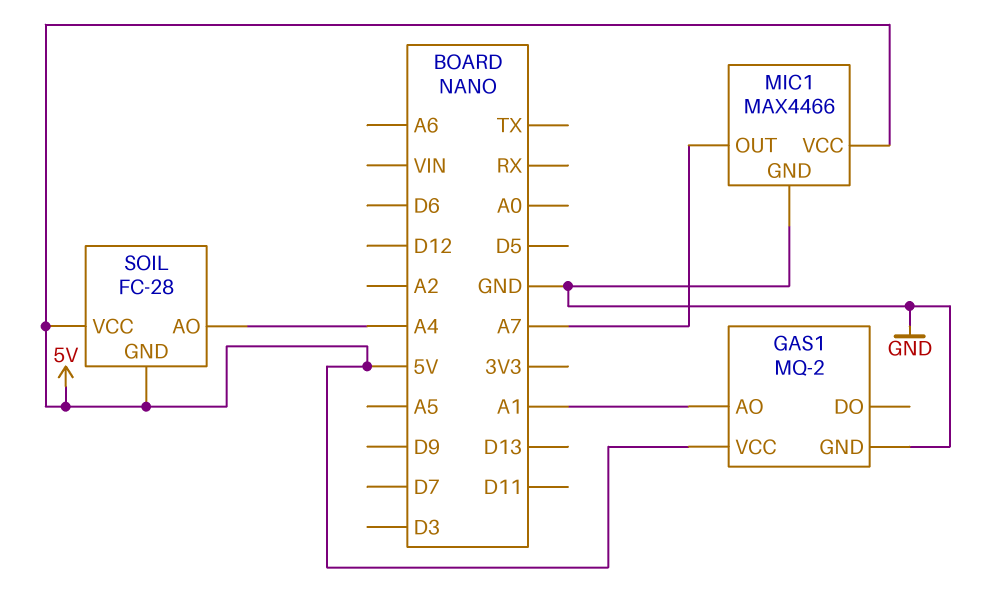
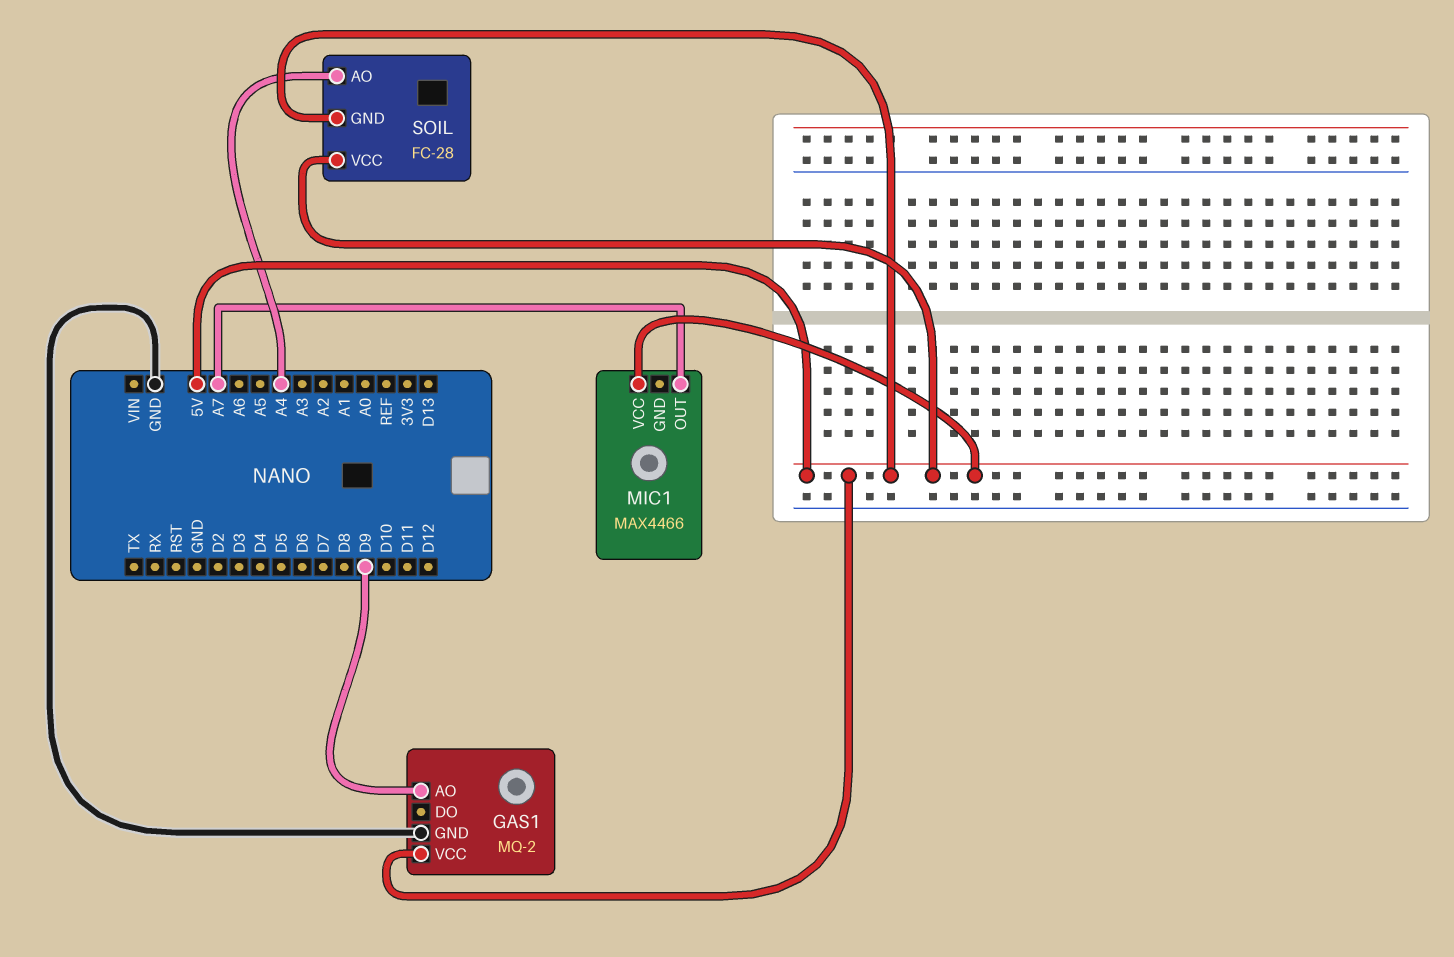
GAS1 pin AO: A1 -> D9
MIC1 pin GND: GND -> none

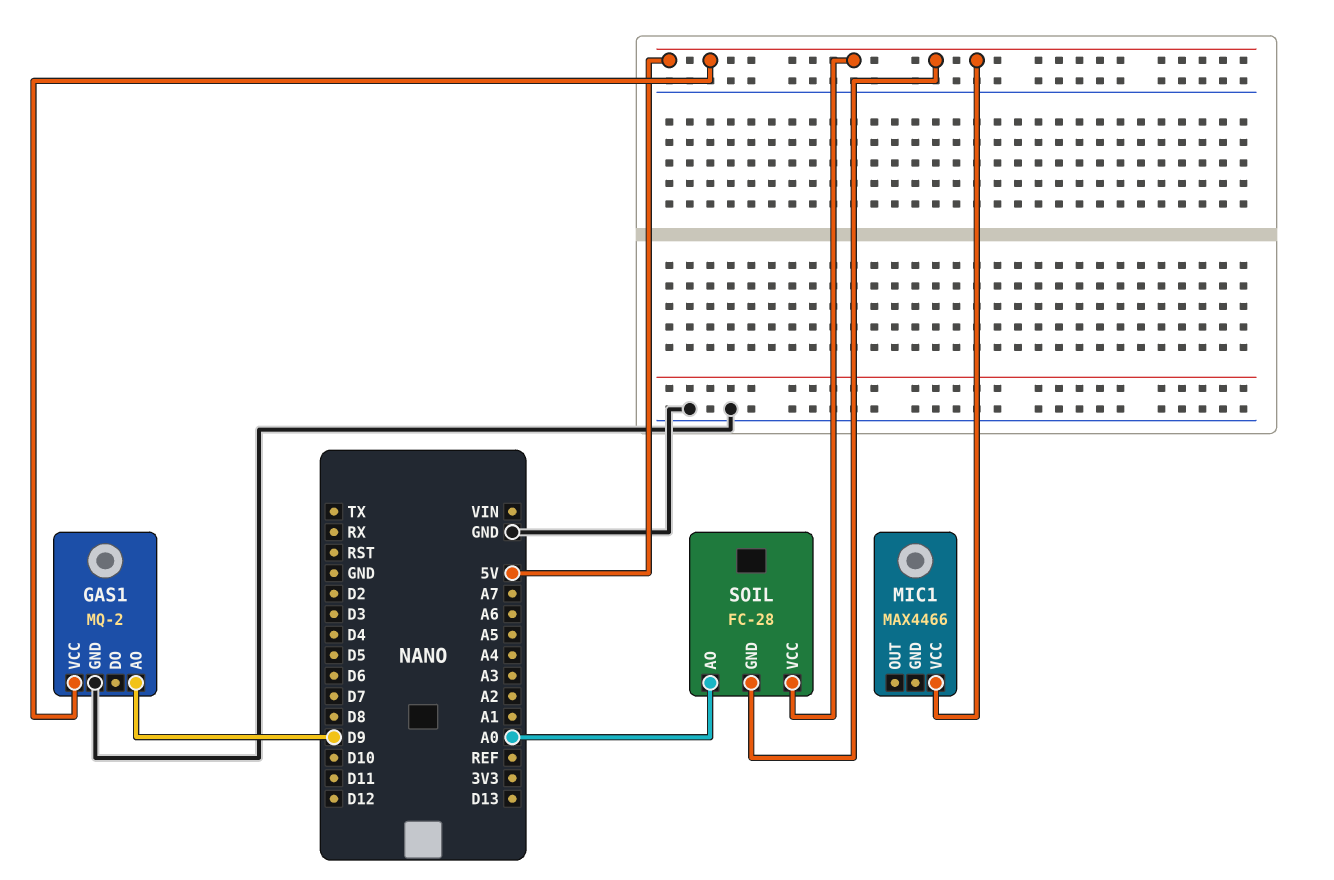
MIC1 pin OUT: A7 -> none
SOIL pin AO: A4 -> A0

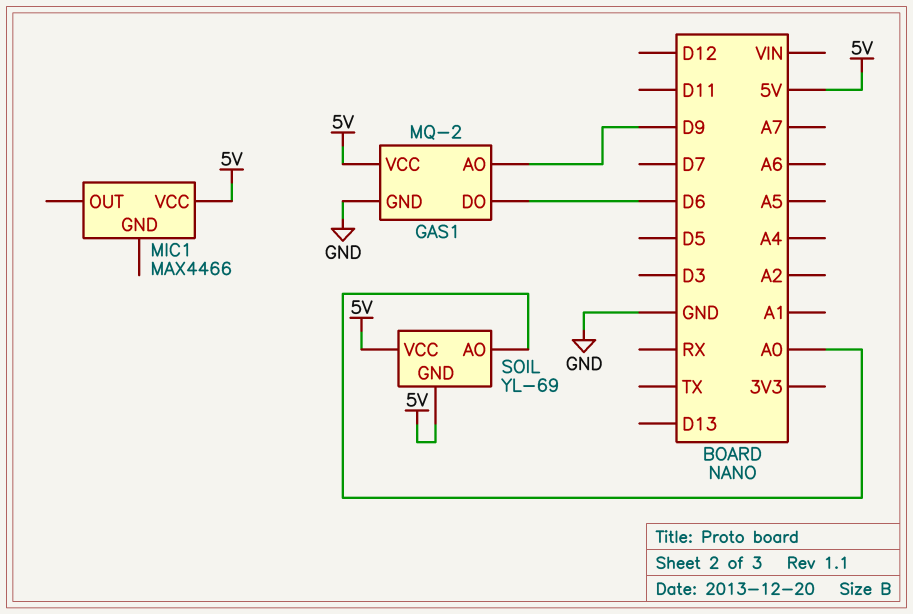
GAS1 pin DO: none -> D6
SOIL: FC-28 -> YL-69

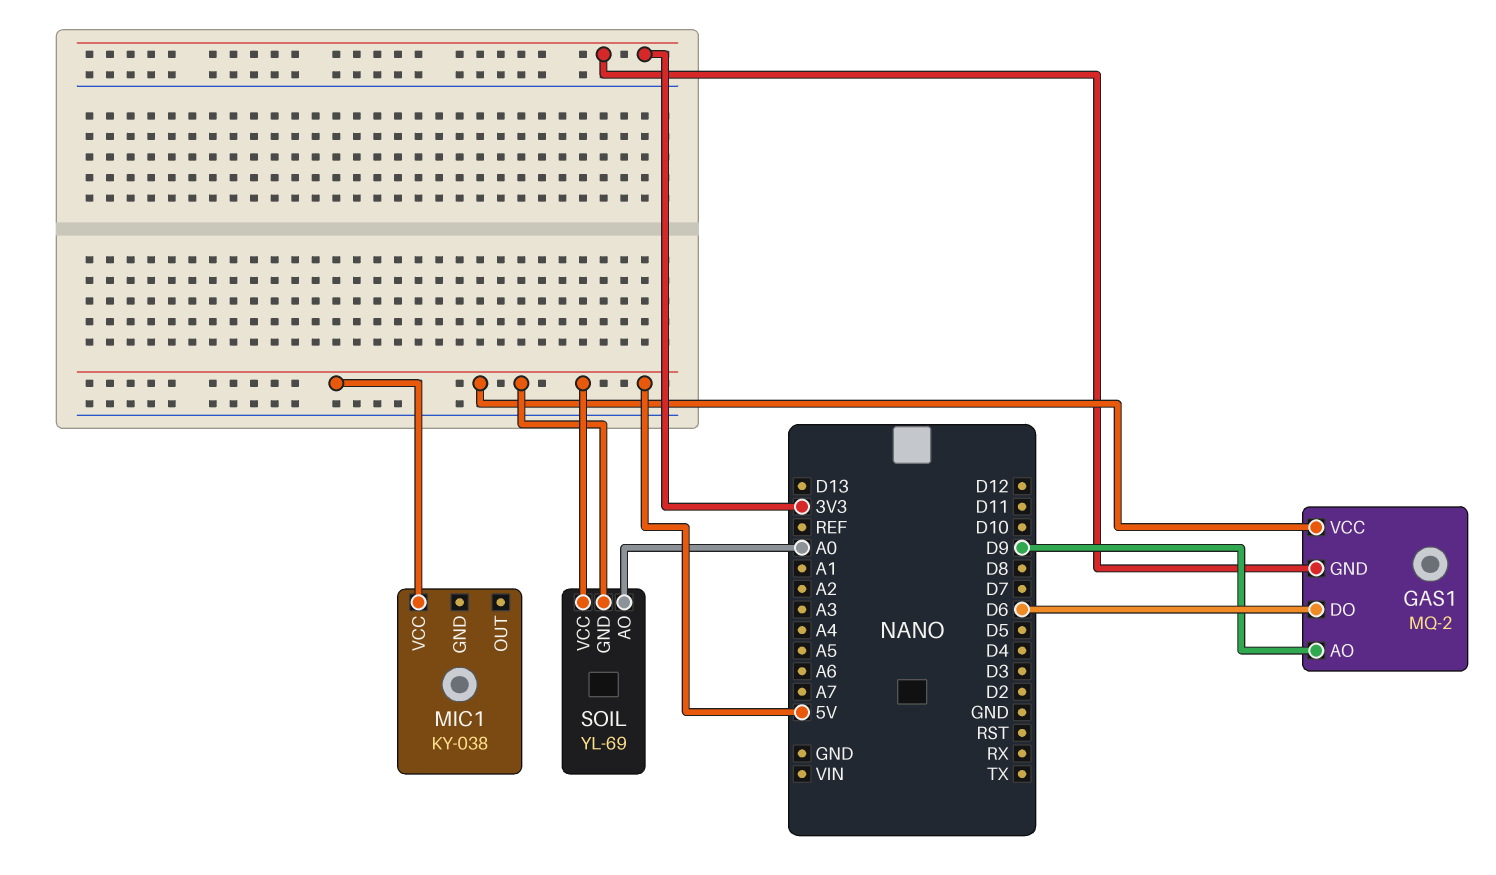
GAS1 pin GND: GND -> 3V3
MIC1: MAX4466 -> KY-038

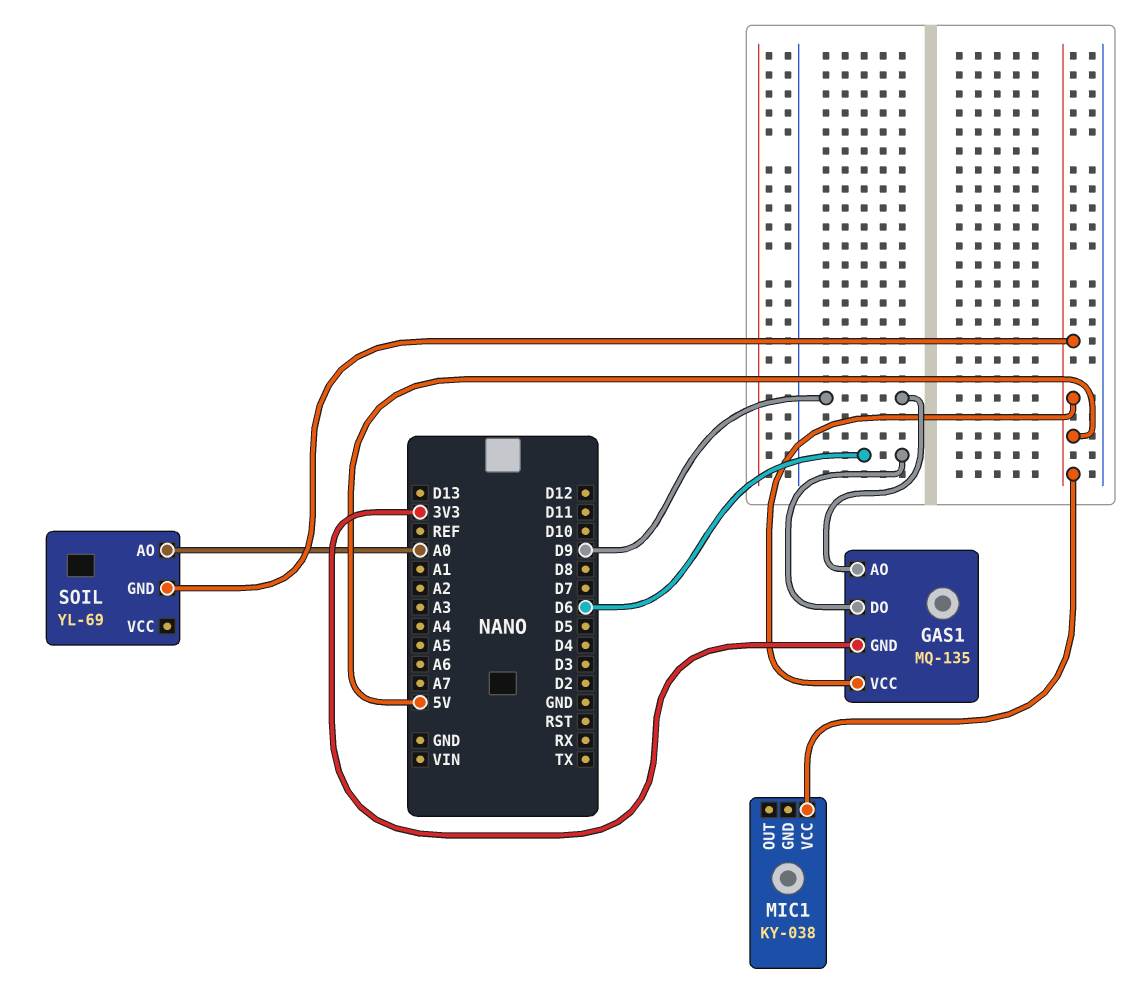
GAS1: MQ-2 -> MQ-135
SOIL pin VCC: 5V -> none

